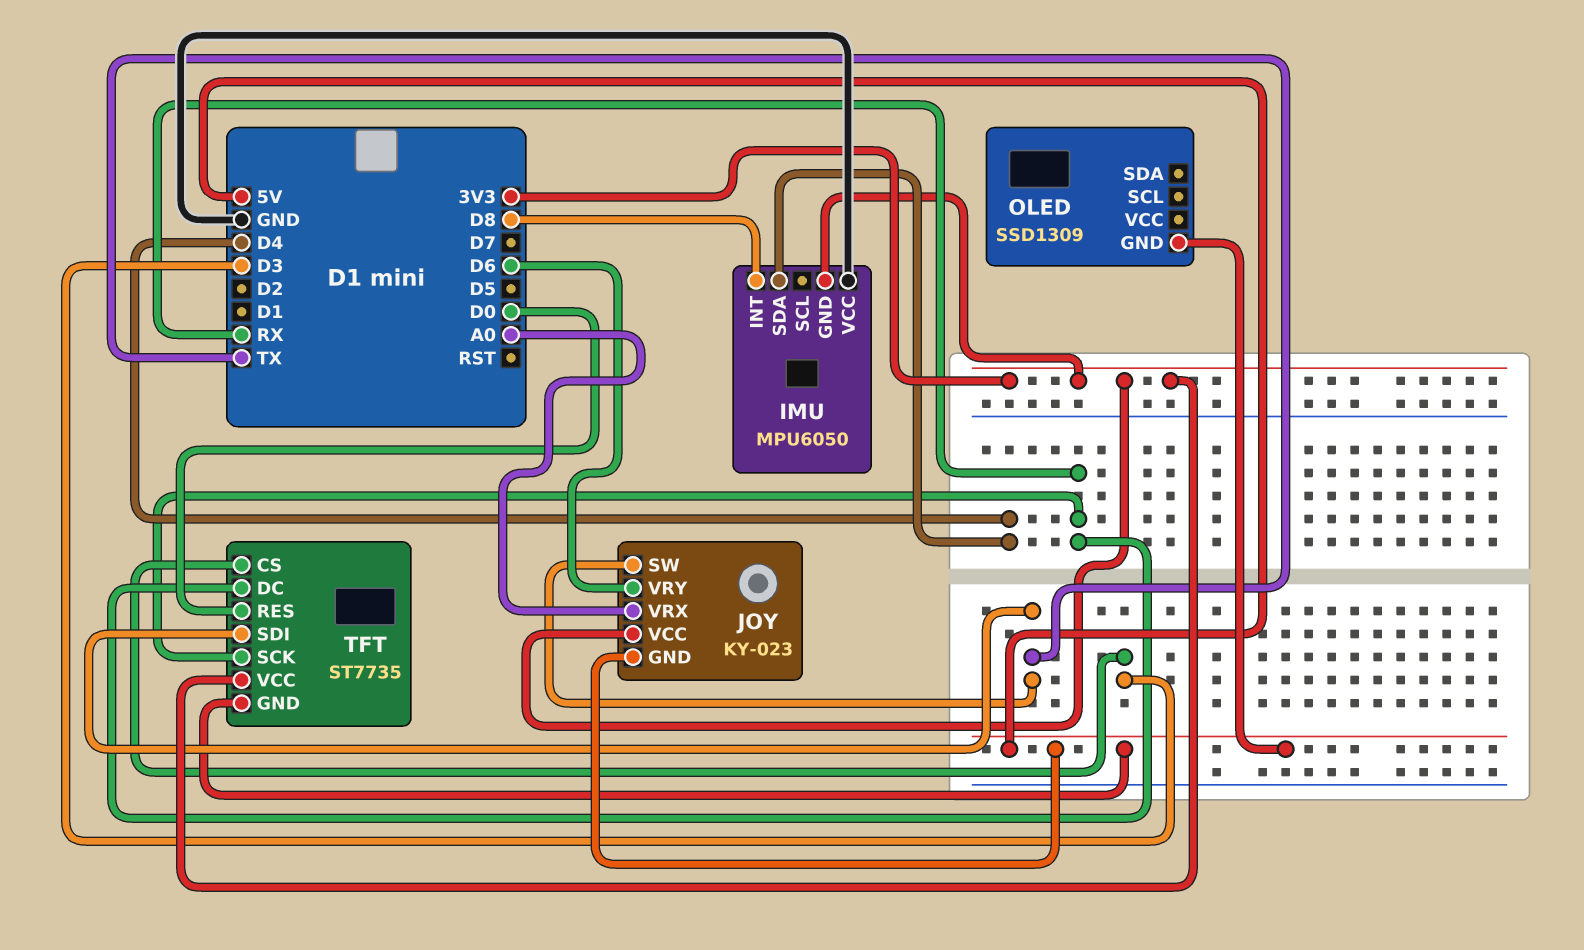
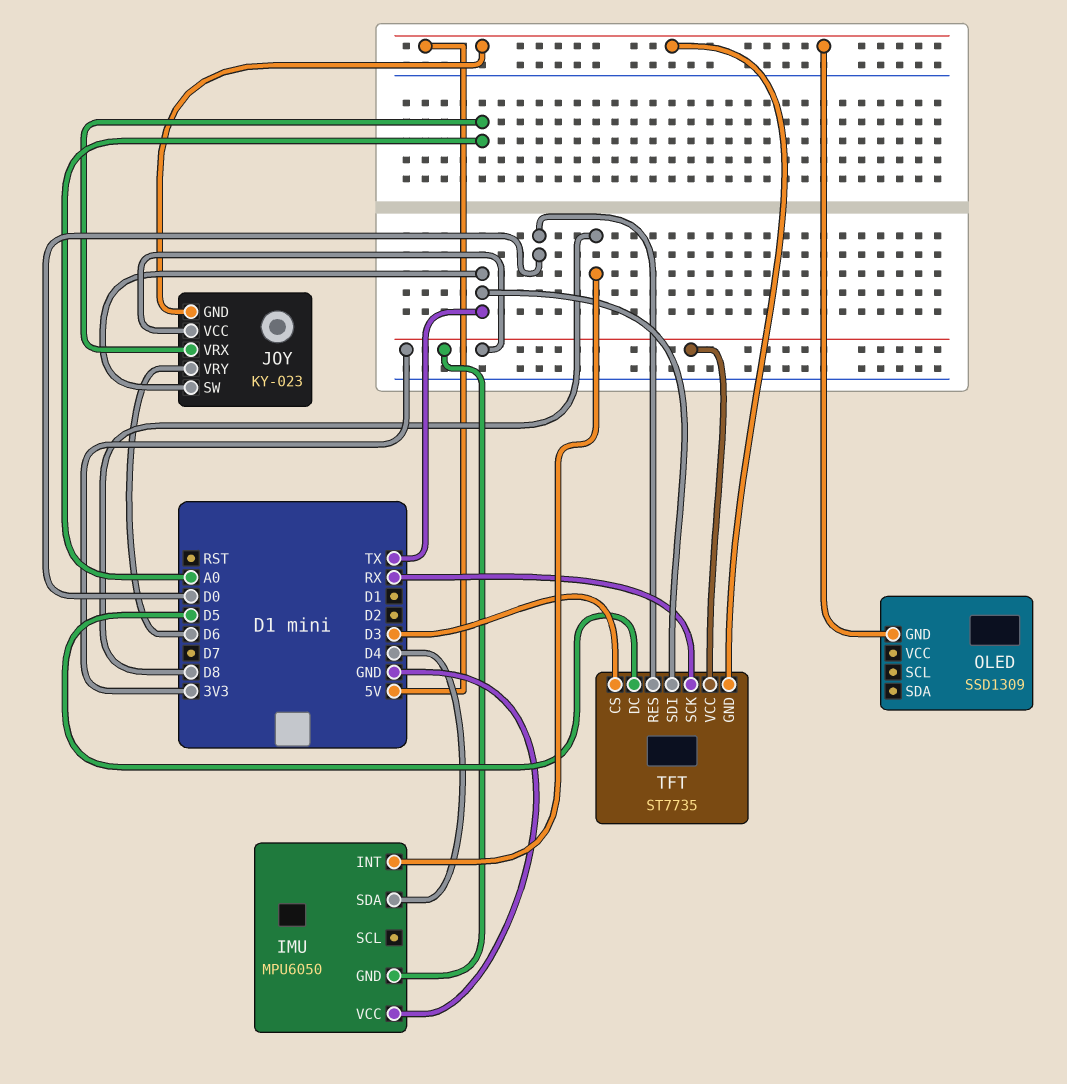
TFT pin DC: RX -> D5

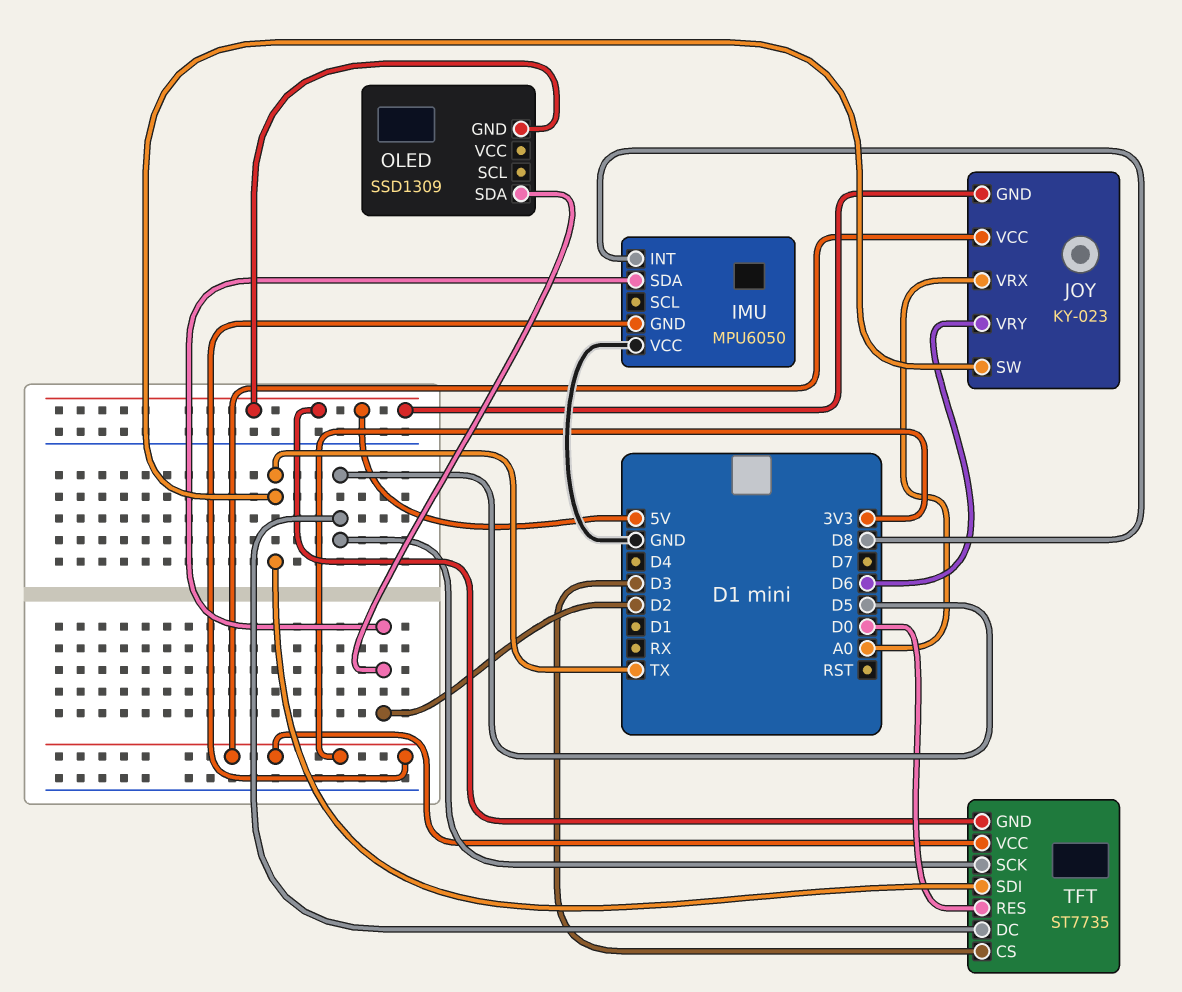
IMU pin SDA: D4 -> D2
OLED pin SDA: none -> D2
TFT pin SCK: RX -> D5

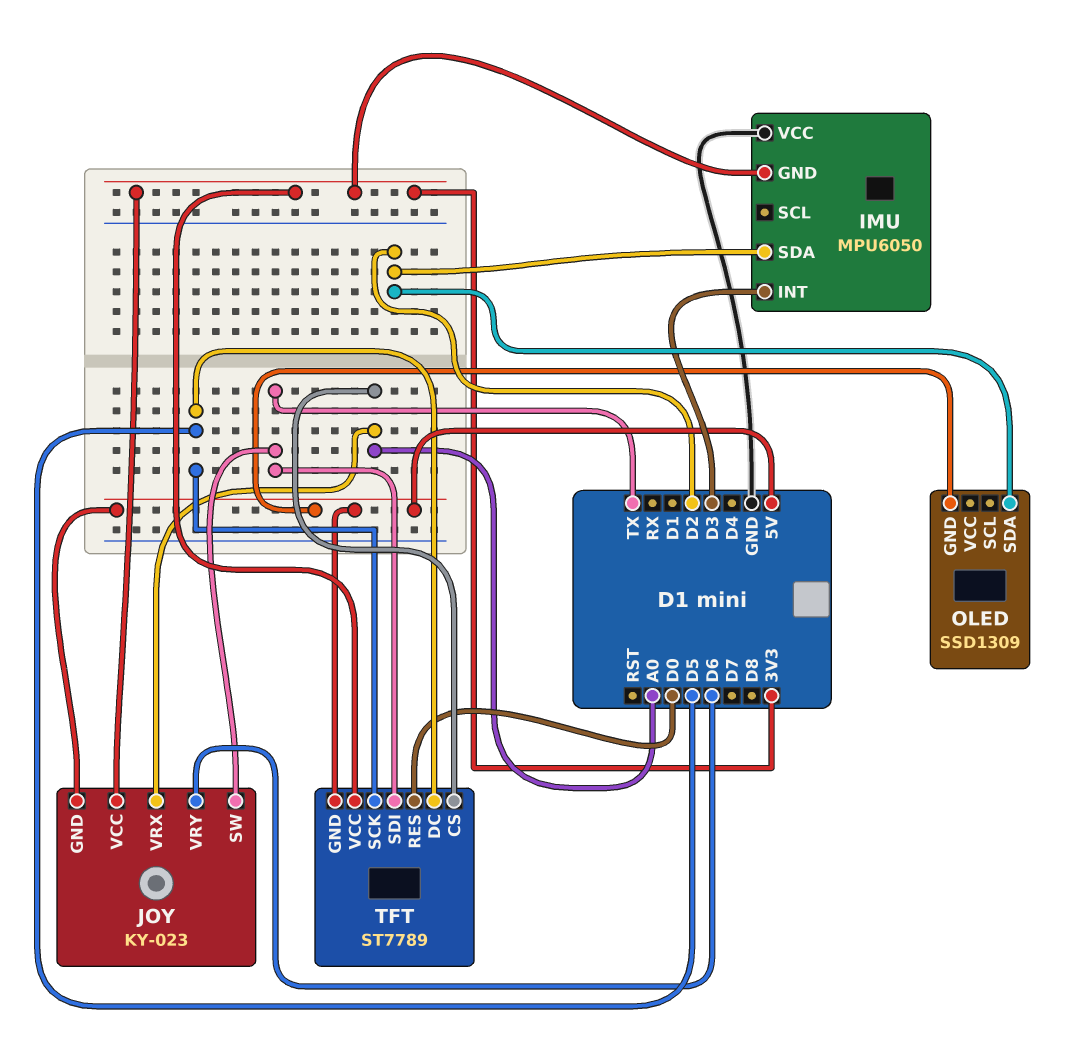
IMU pin INT: D8 -> D3
TFT: ST7735 -> ST7789
TFT pin CS: D3 -> A0

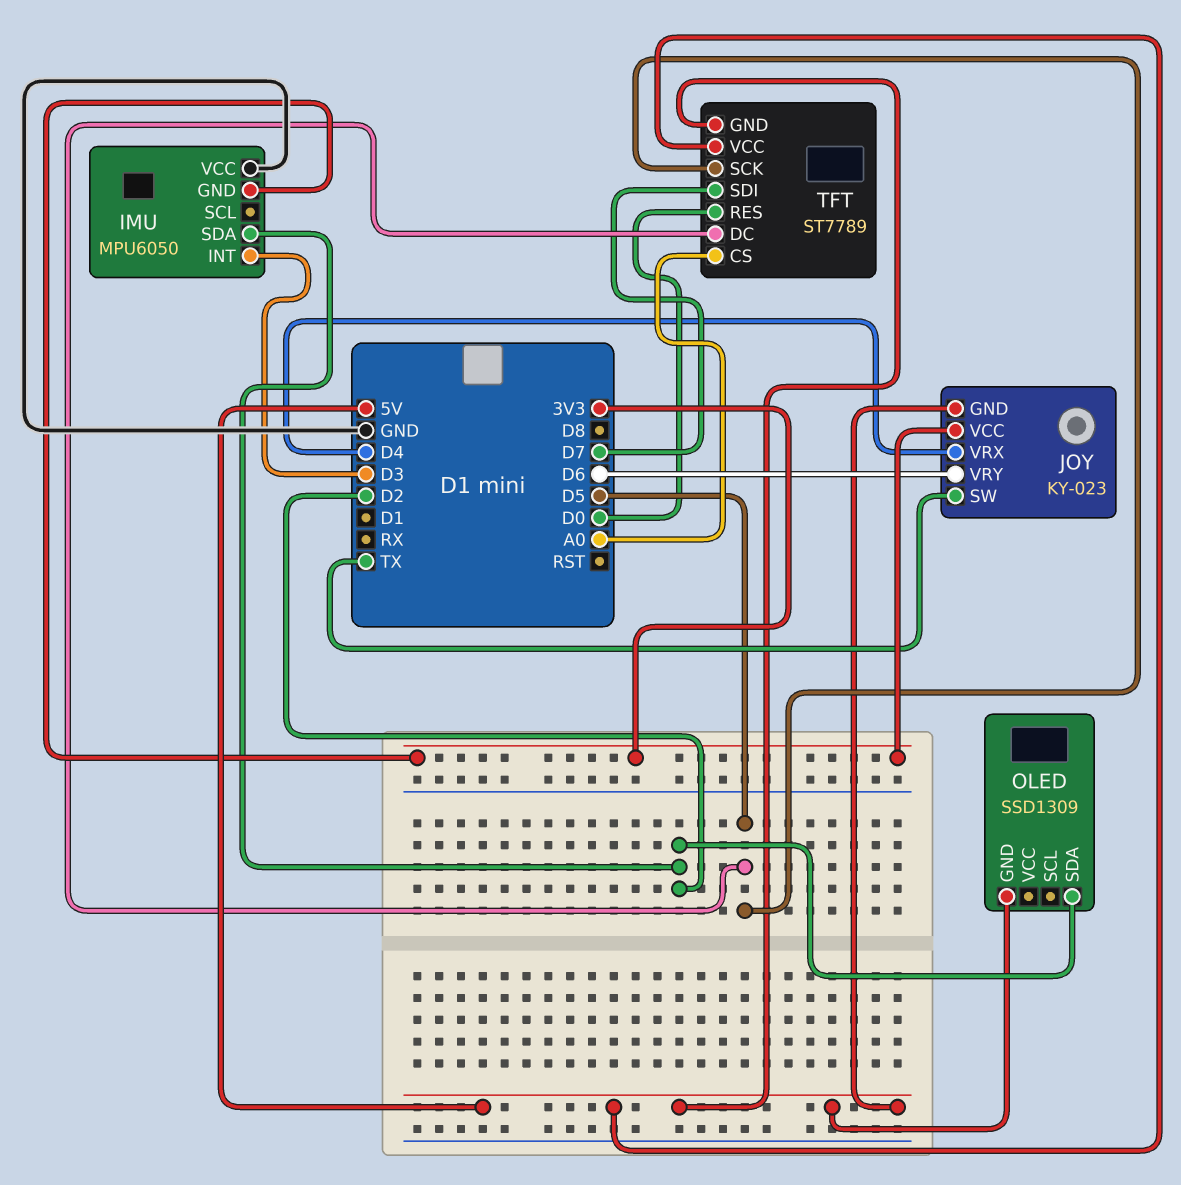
JOY pin VRX: A0 -> D4
TFT pin SDI: TX -> D7
TFT pin VCC: 3V3 -> 5V

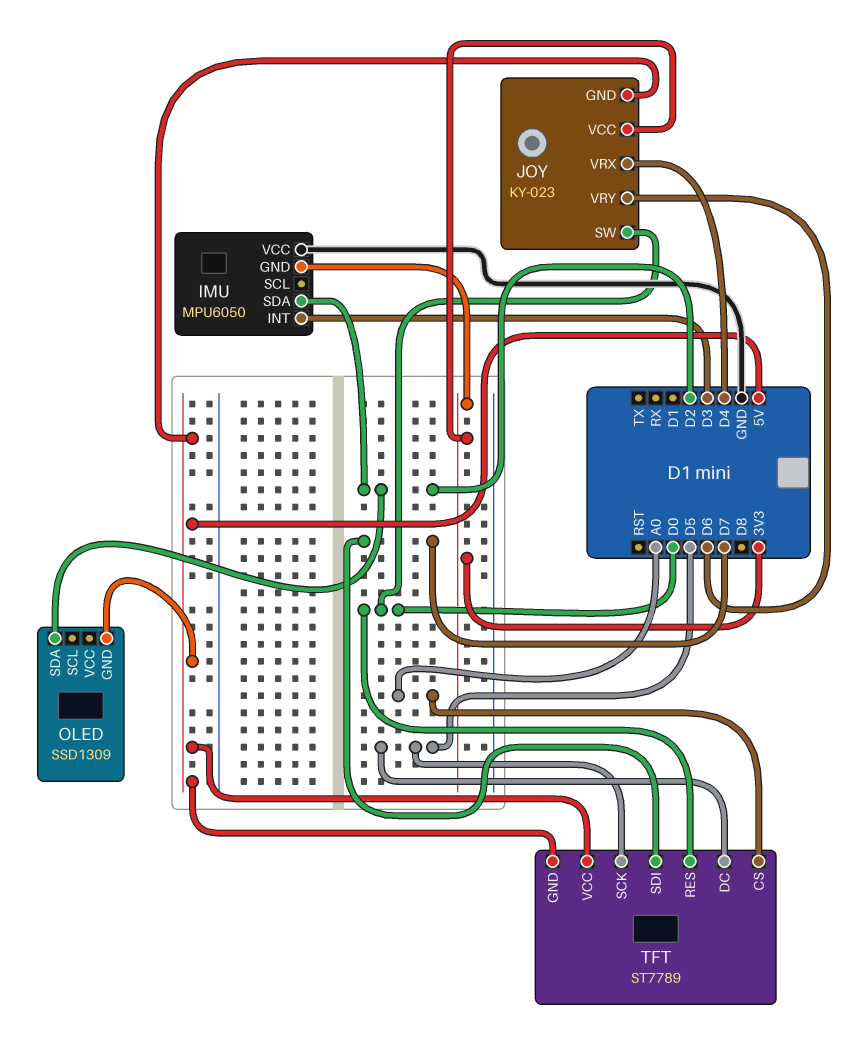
JOY pin SW: TX -> D0

